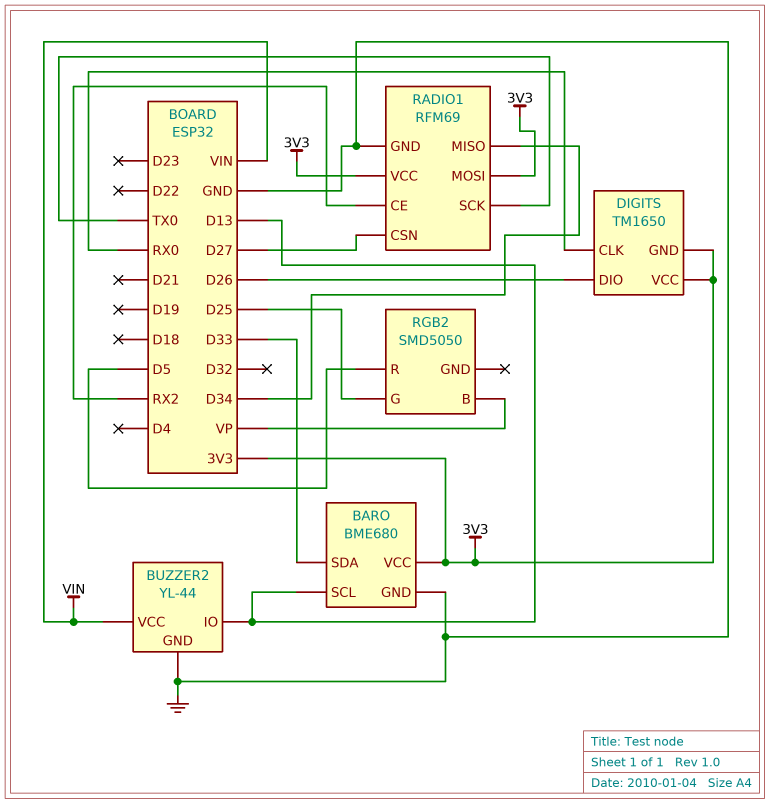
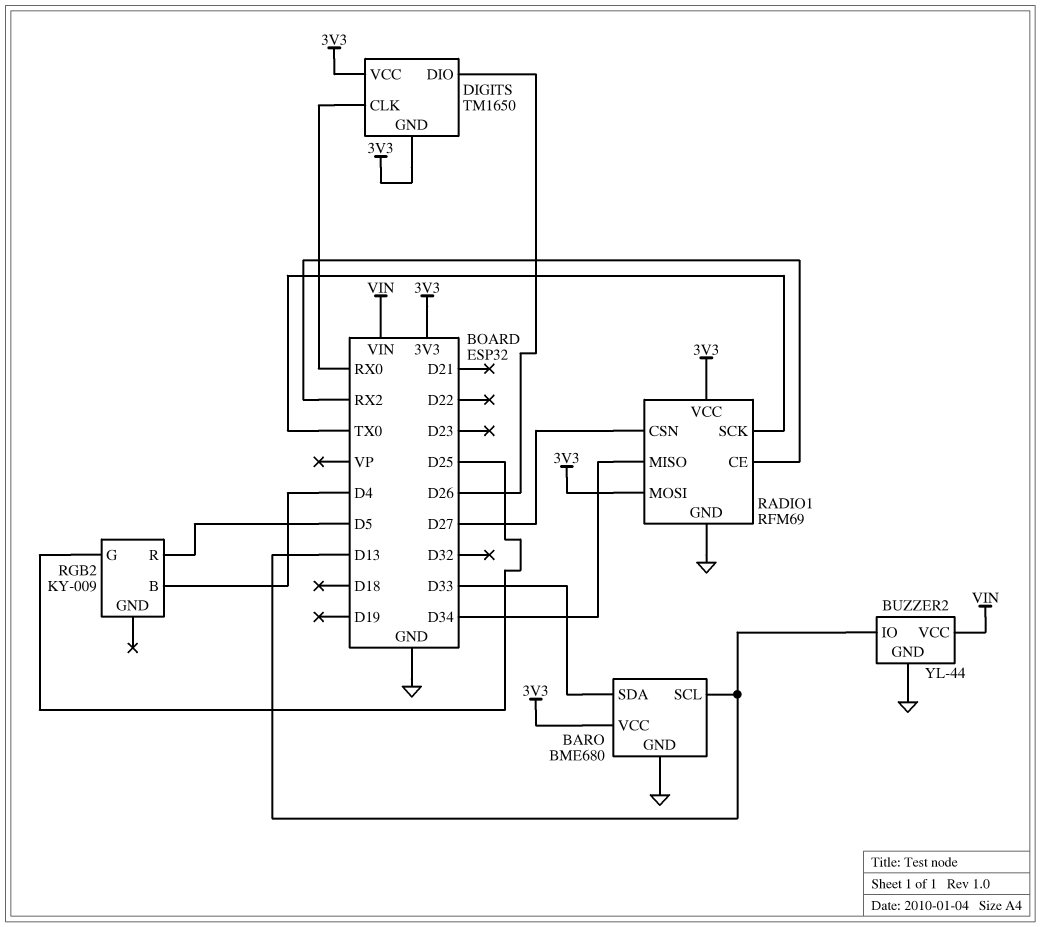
RGB2: SMD5050 -> KY-009
RGB2 pin B: VP -> D4

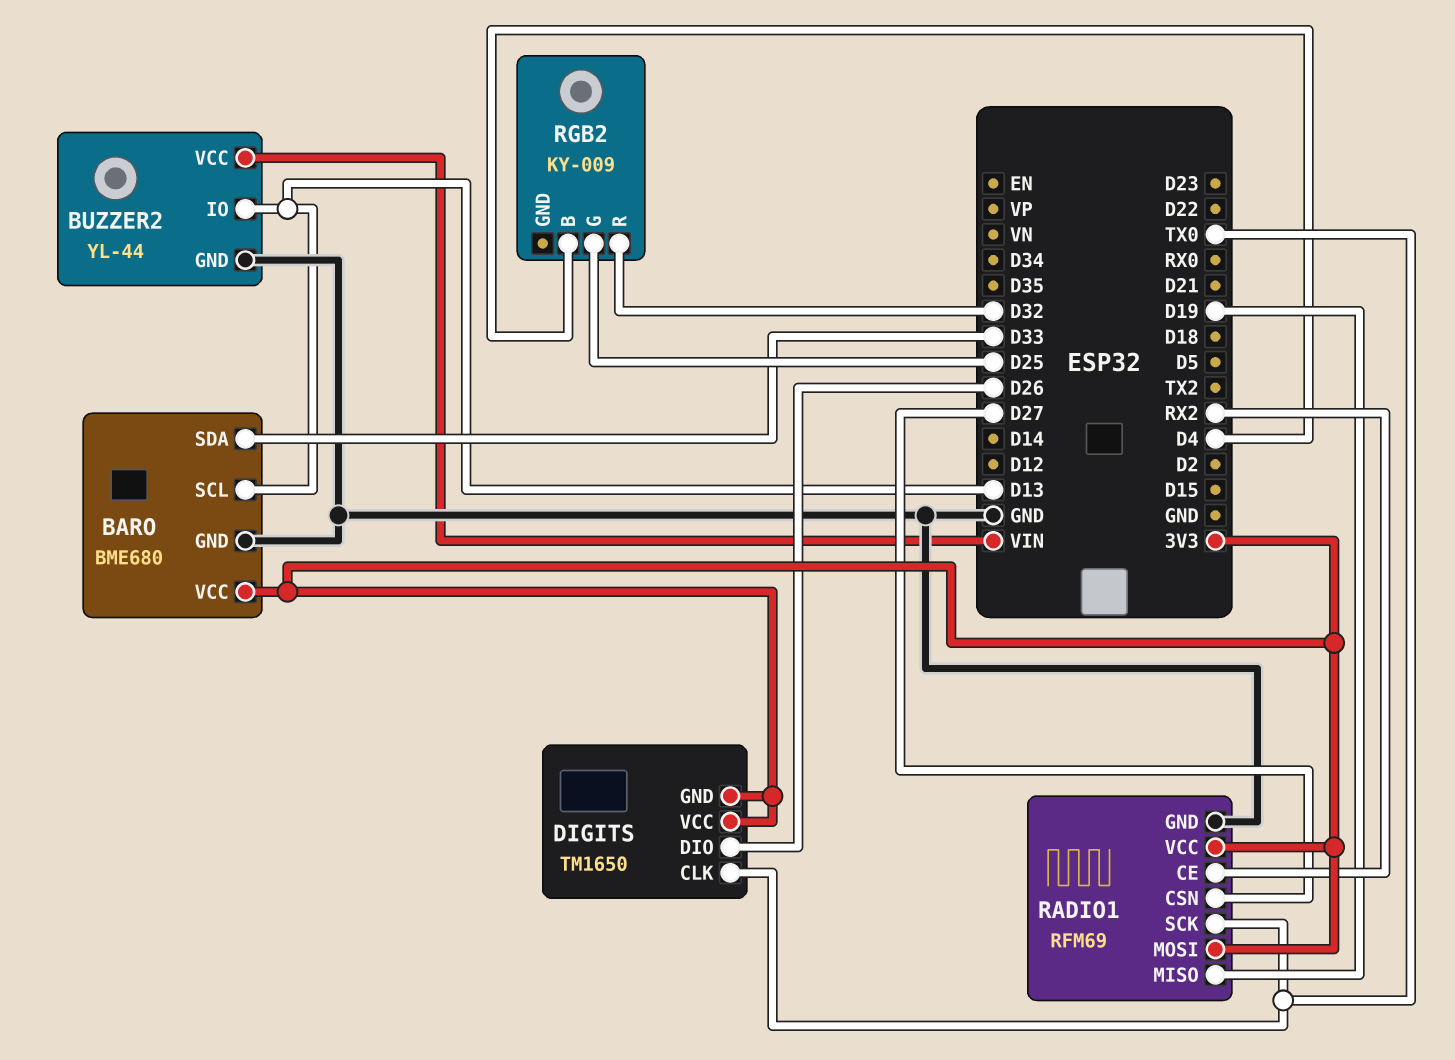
DIGITS pin CLK: RX0 -> TX0
RADIO1 pin MISO: D34 -> D19
RGB2 pin R: D5 -> D32

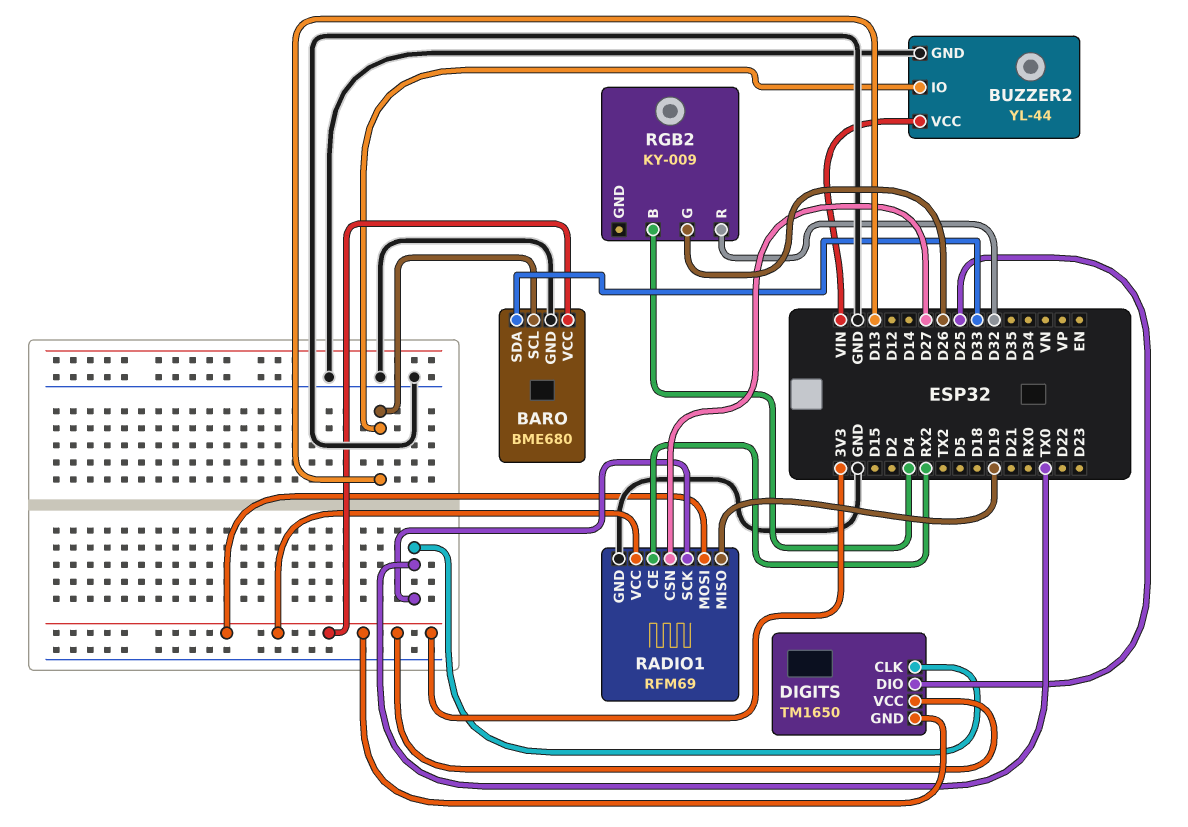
DIGITS pin DIO: D26 -> D25
RGB2 pin G: D25 -> D26

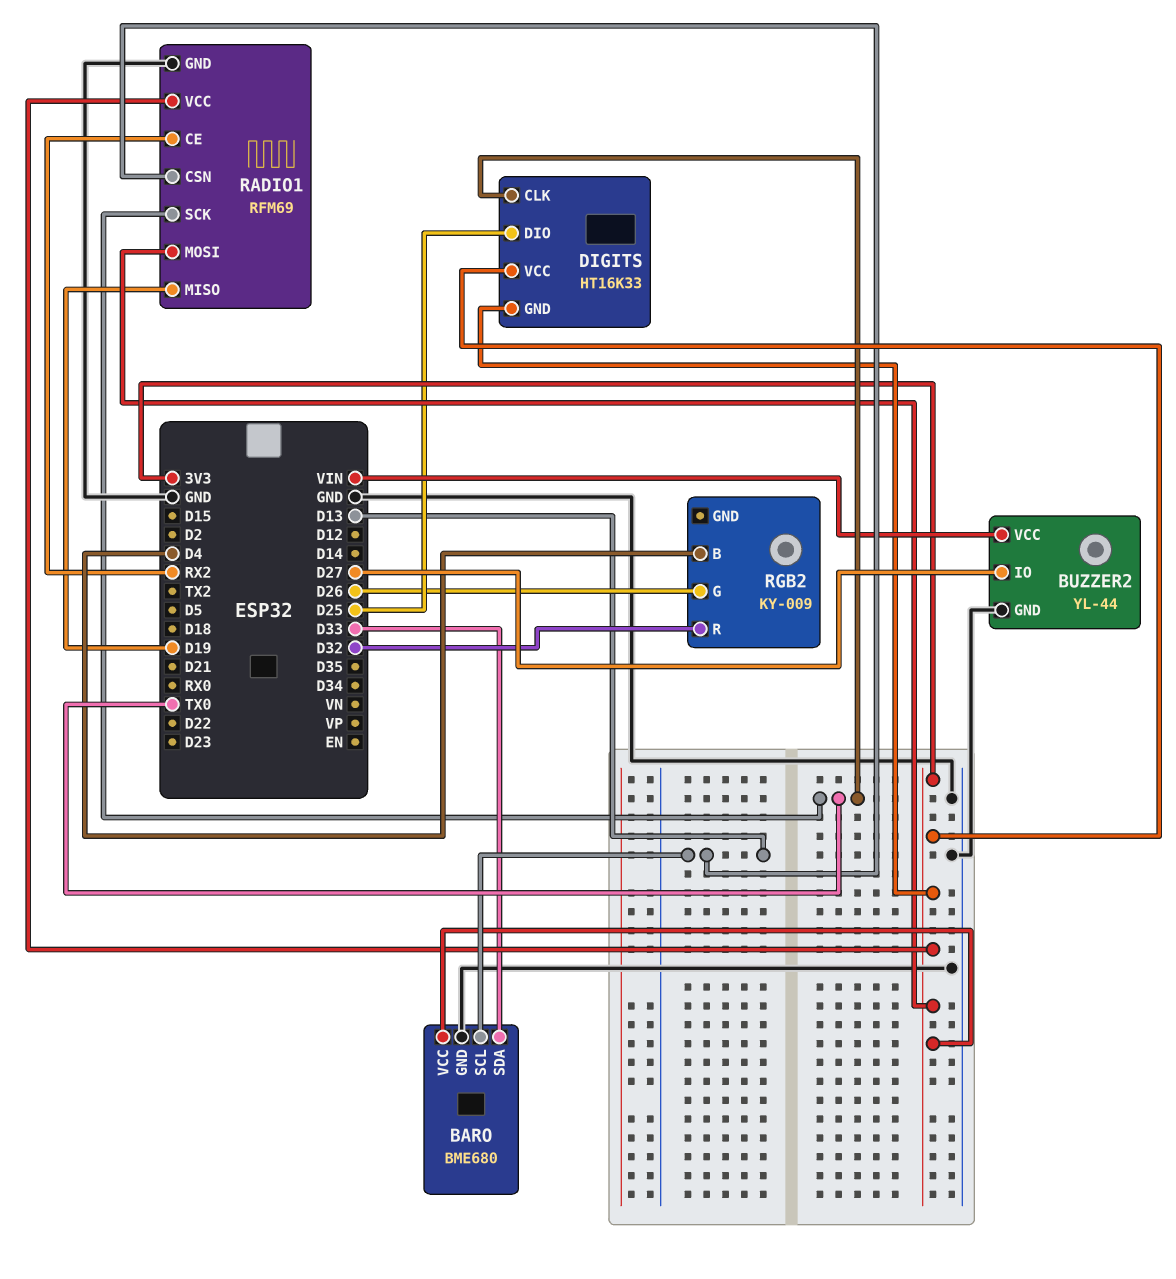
BUZZER2 pin IO: D13 -> D27
DIGITS: TM1650 -> HT16K33
RADIO1 pin CSN: D27 -> D13

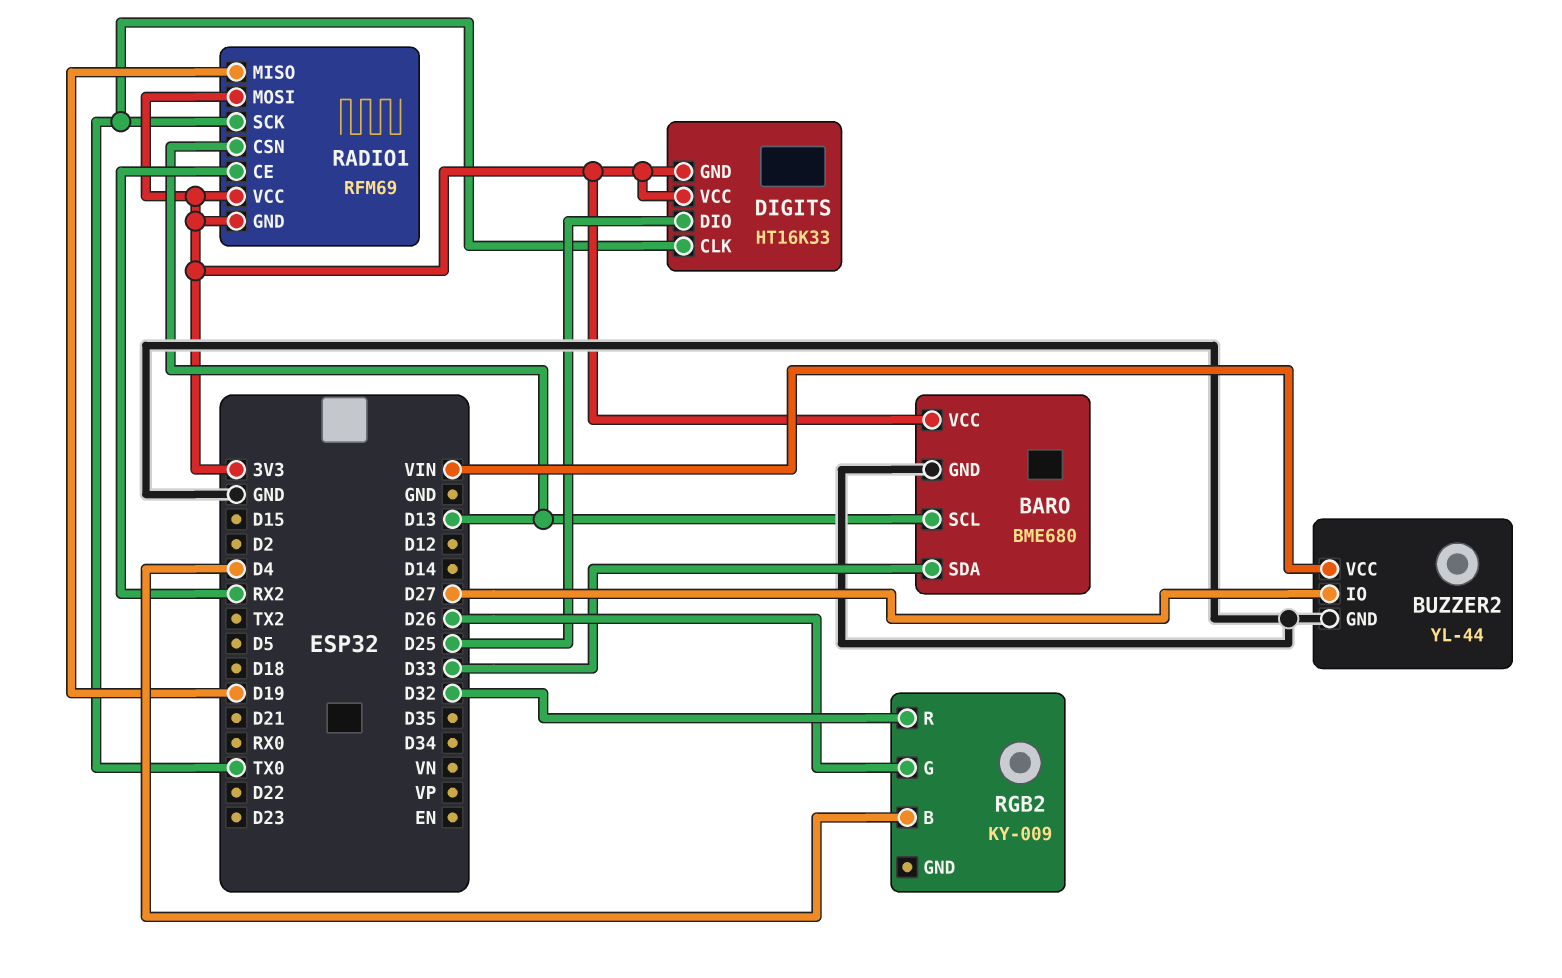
RADIO1 pin GND: GND -> 3V3

